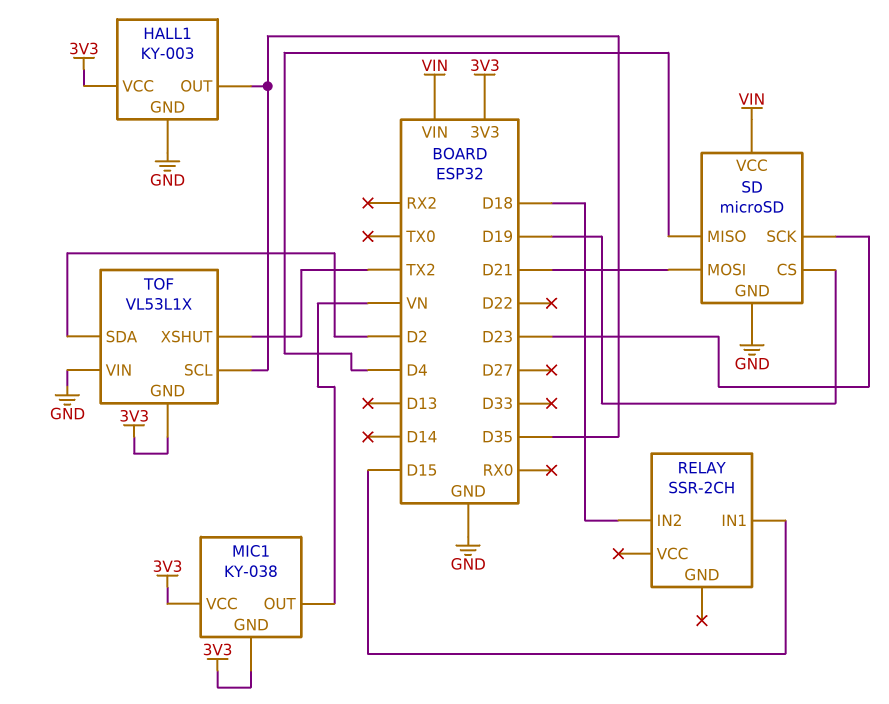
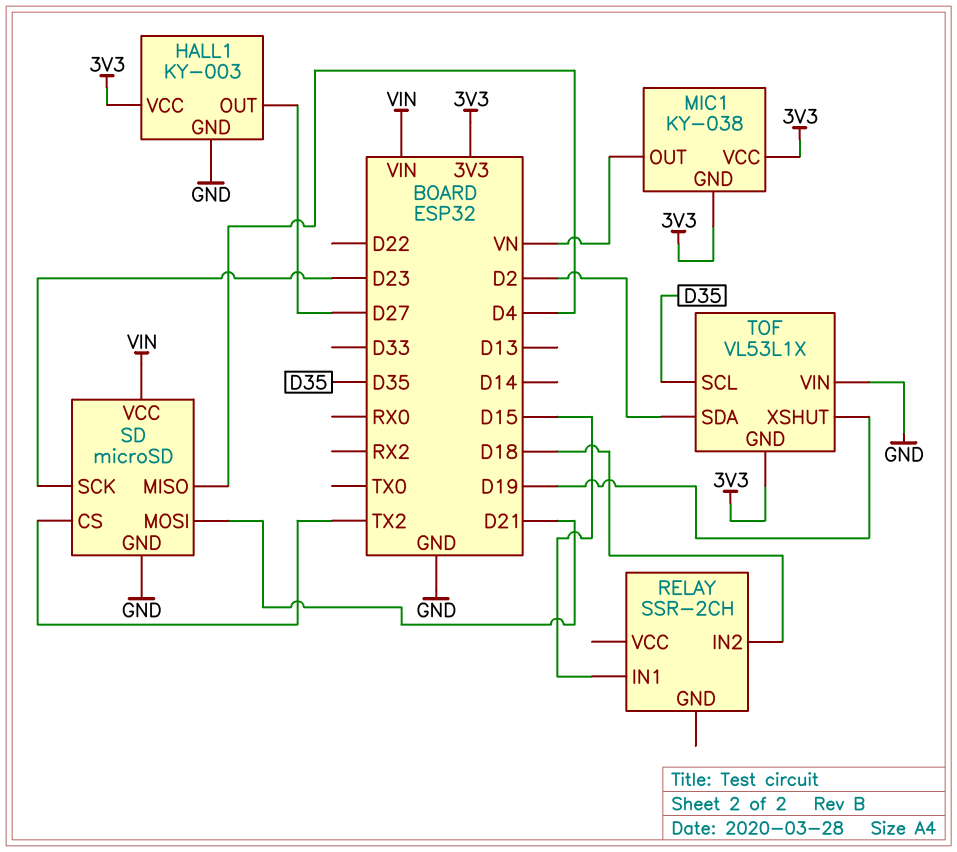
HALL1 pin OUT: D35 -> D27
SD pin CS: D19 -> TX2
TOF pin XSHUT: TX2 -> D19

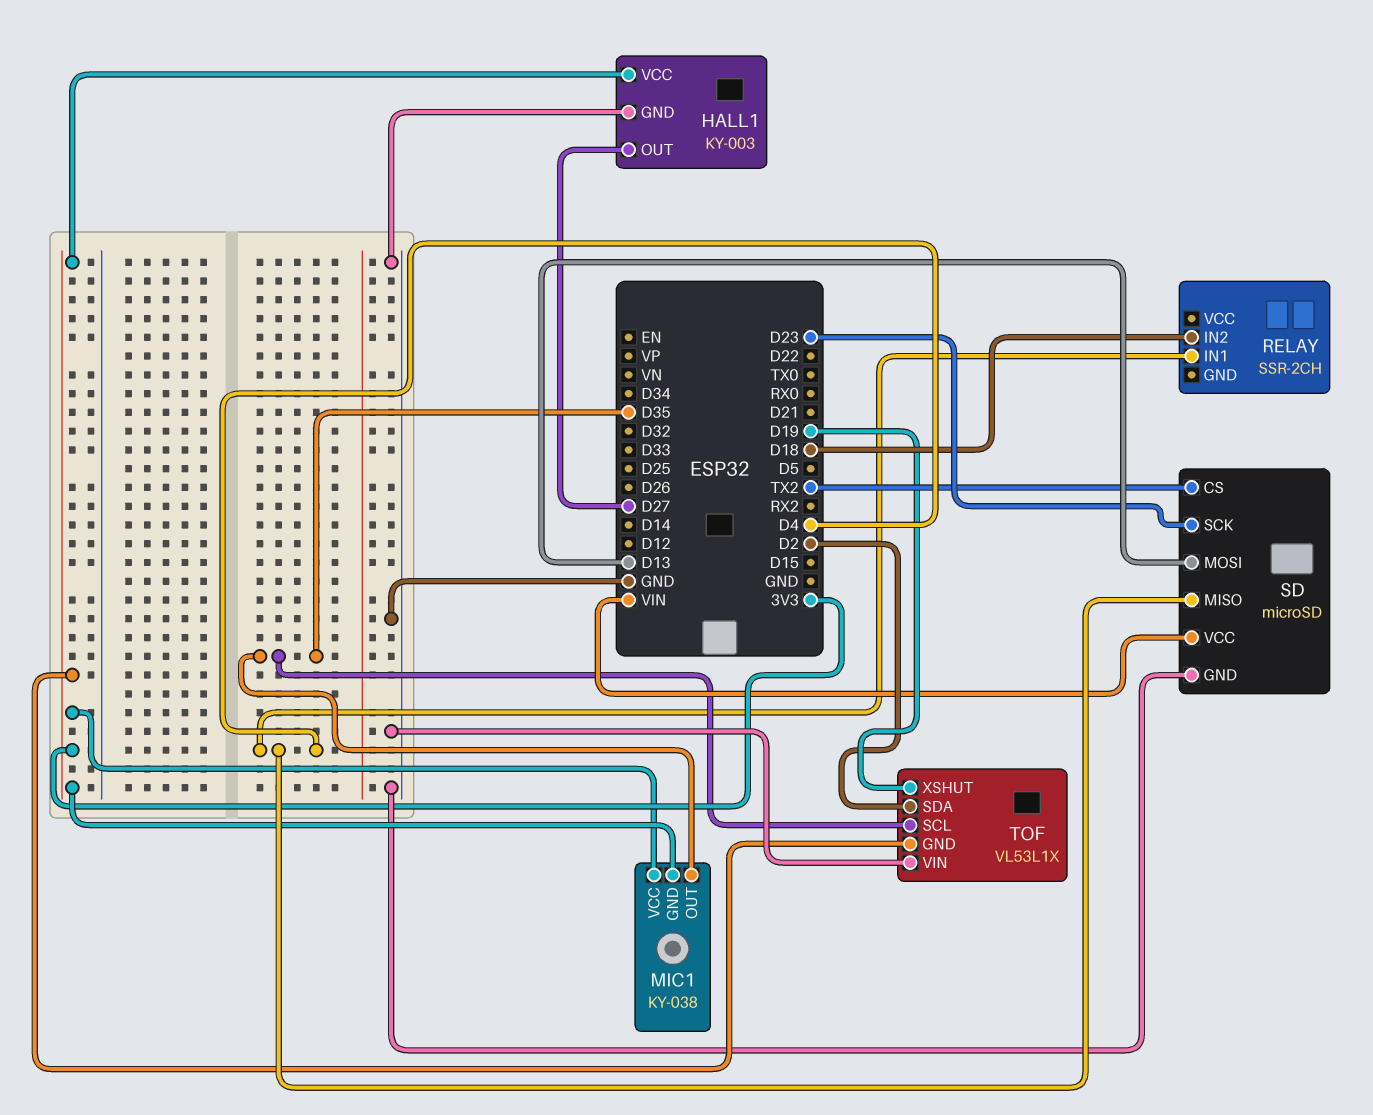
MIC1 pin OUT: VN -> D35
RELAY pin IN1: D15 -> D4
SD pin MOSI: D21 -> D13

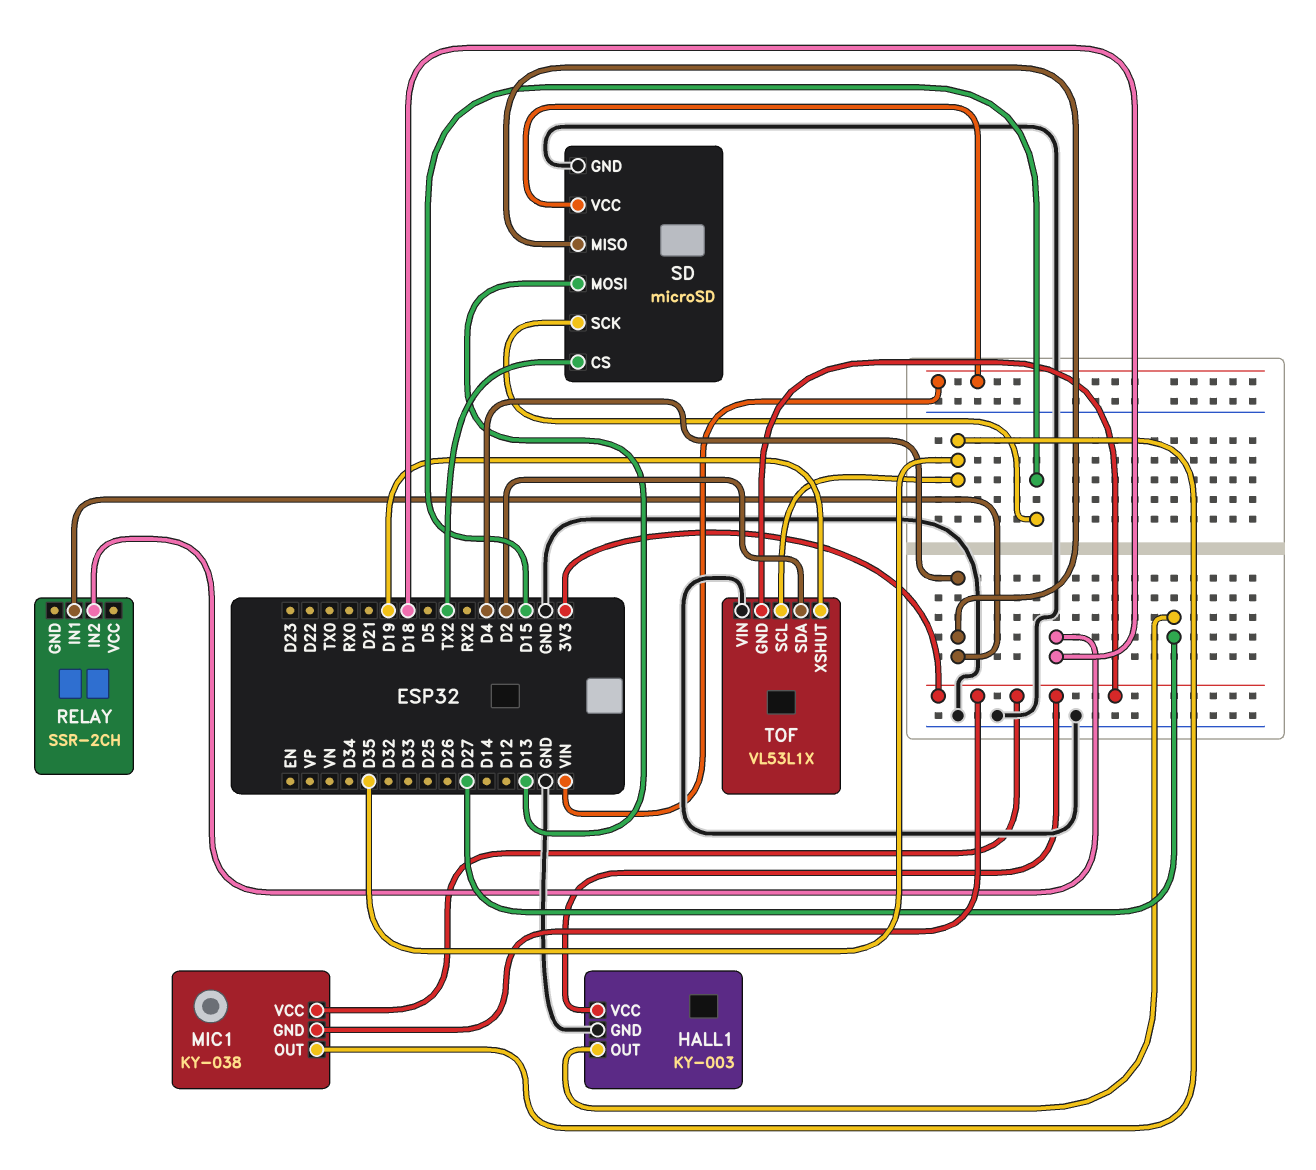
SD pin SCK: D23 -> D15

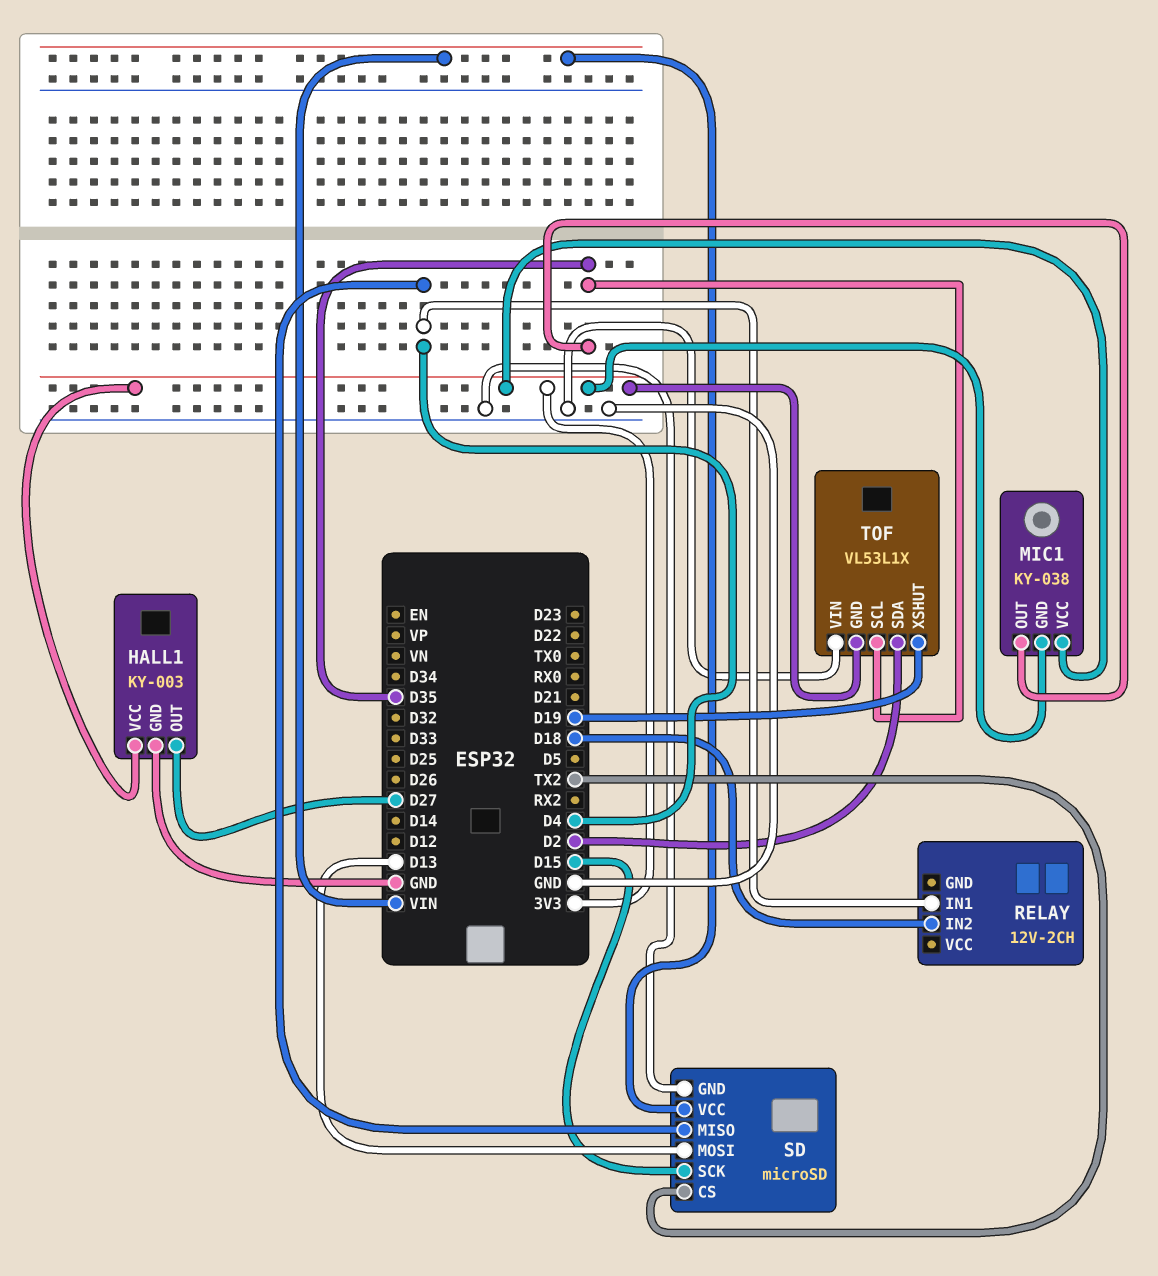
RELAY: SSR-2CH -> 12V-2CH

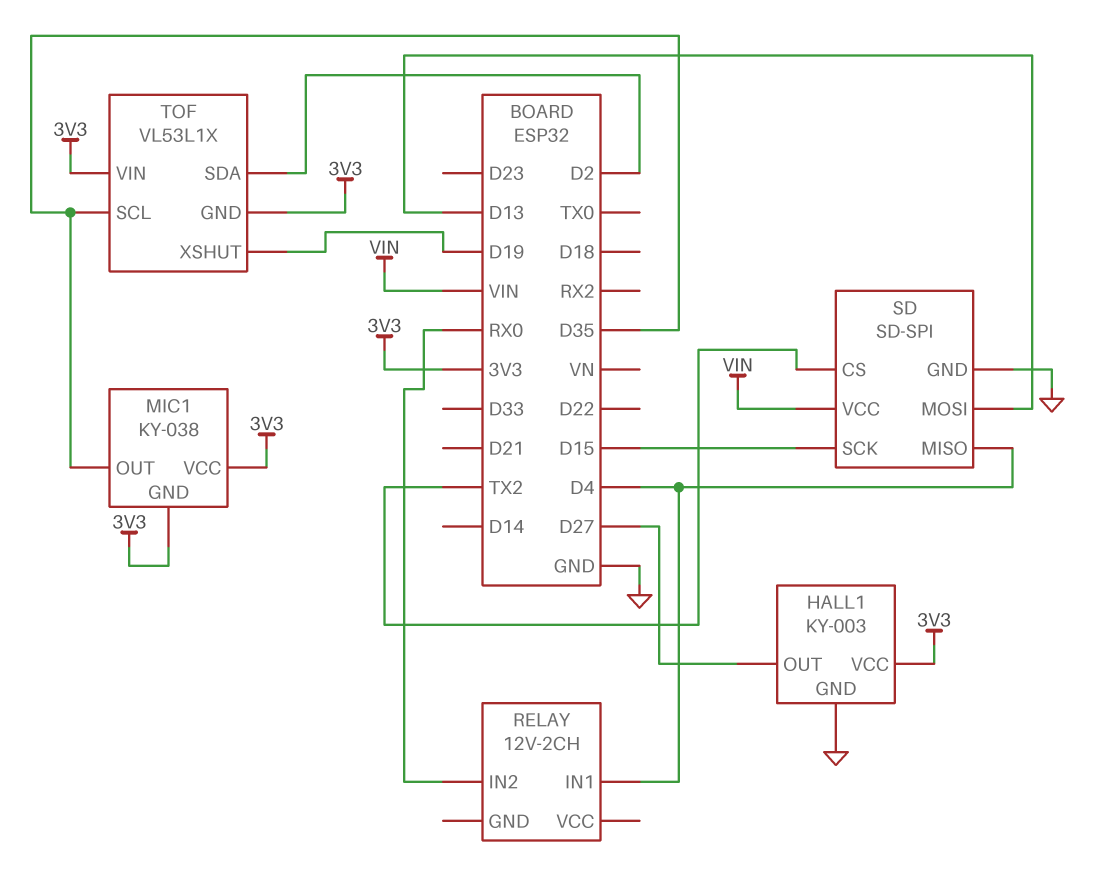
RELAY pin IN2: D18 -> RX0
SD: microSD -> SD-SPI
TOF pin VIN: GND -> 3V3

